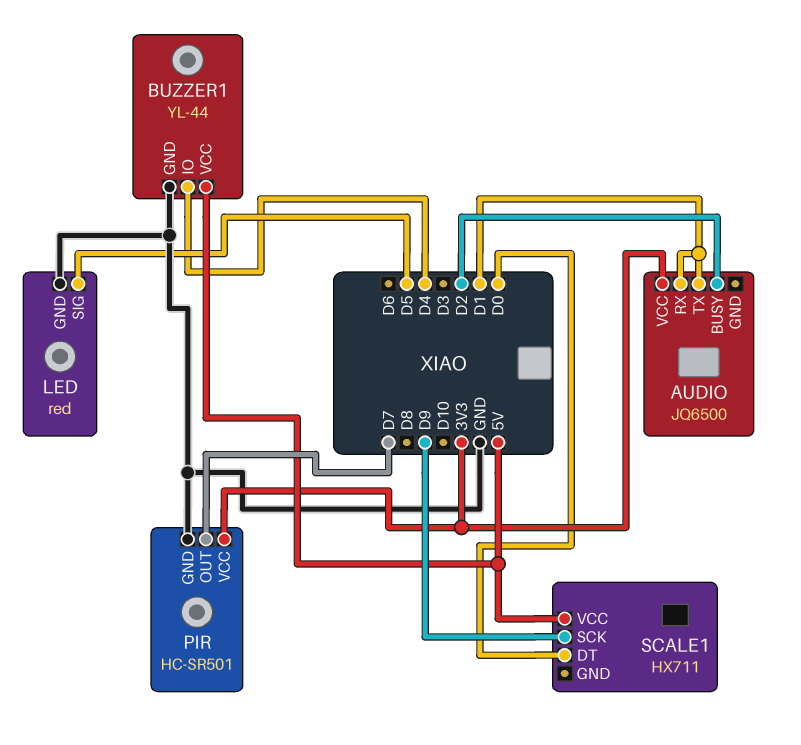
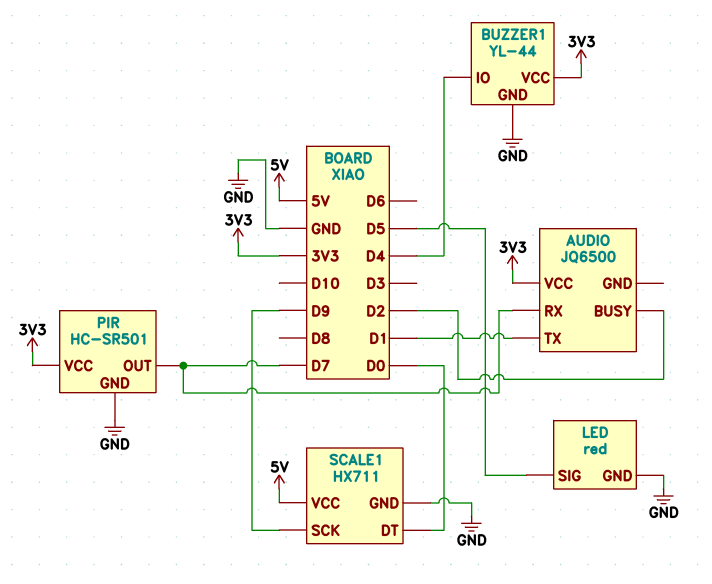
AUDIO pin RX: D1 -> D7
BUZZER1 pin VCC: 5V -> 3V3
SCALE1 pin GND: none -> GND

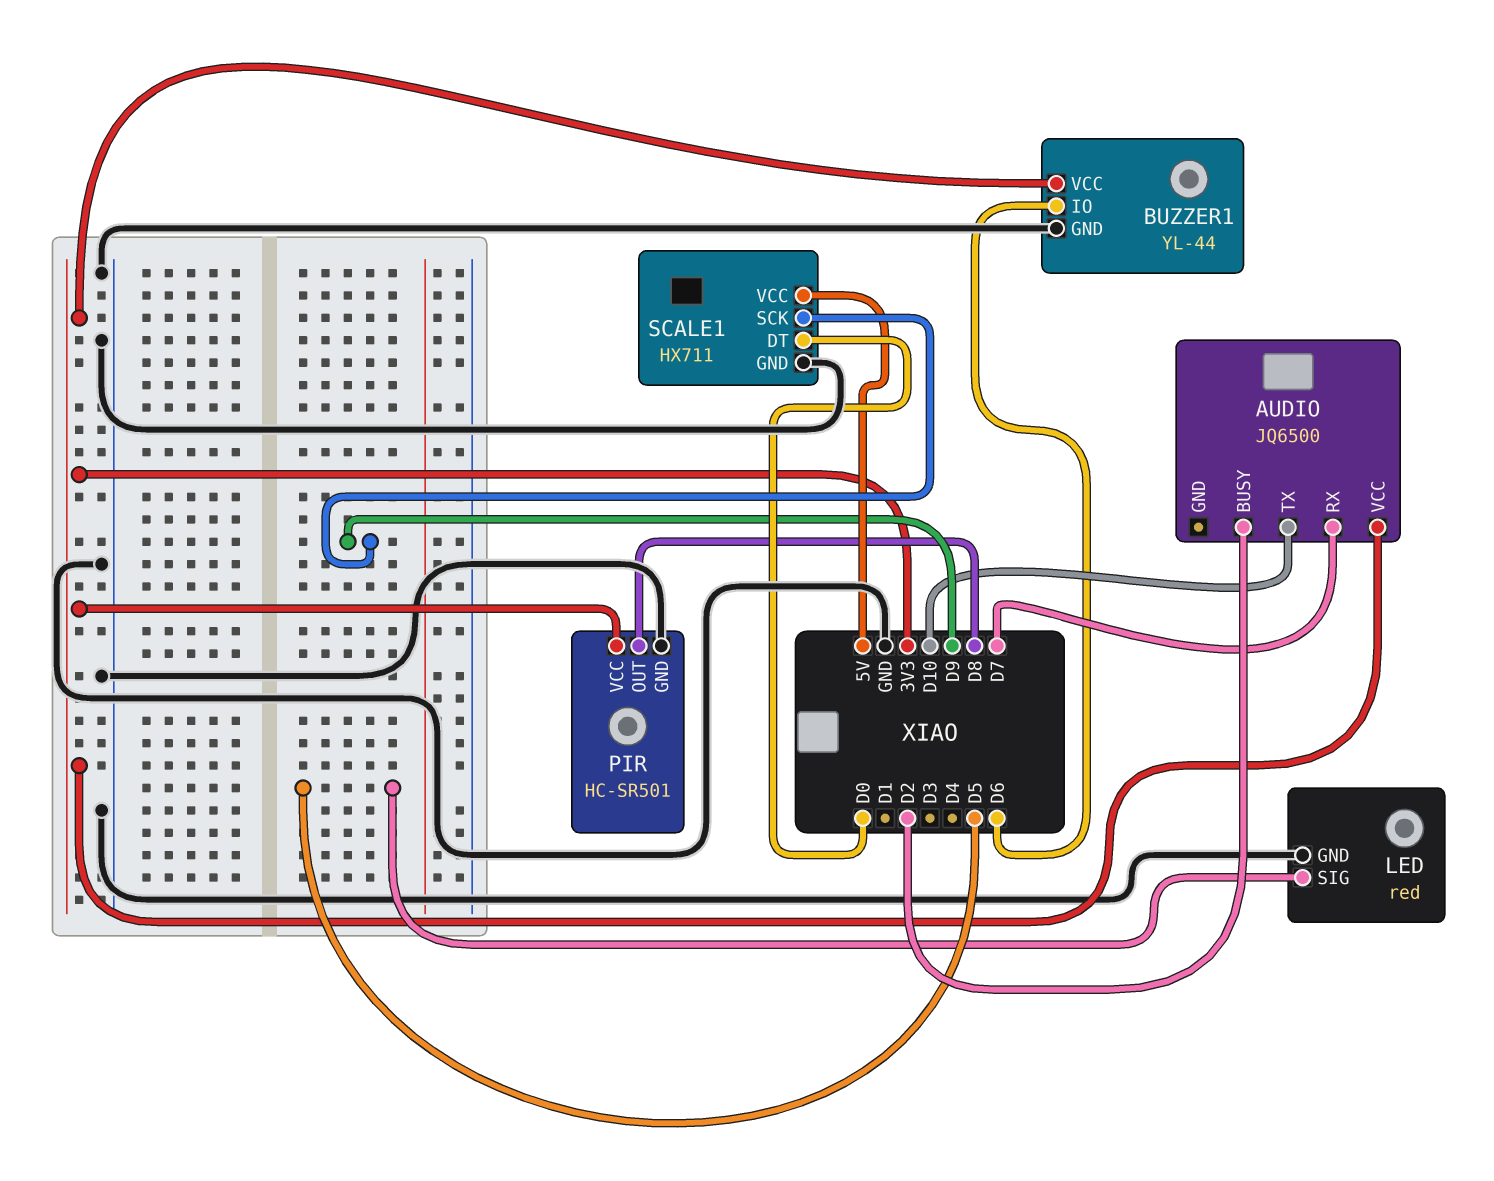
AUDIO pin TX: D1 -> D10
BUZZER1 pin IO: D4 -> D6
PIR pin OUT: D7 -> D8

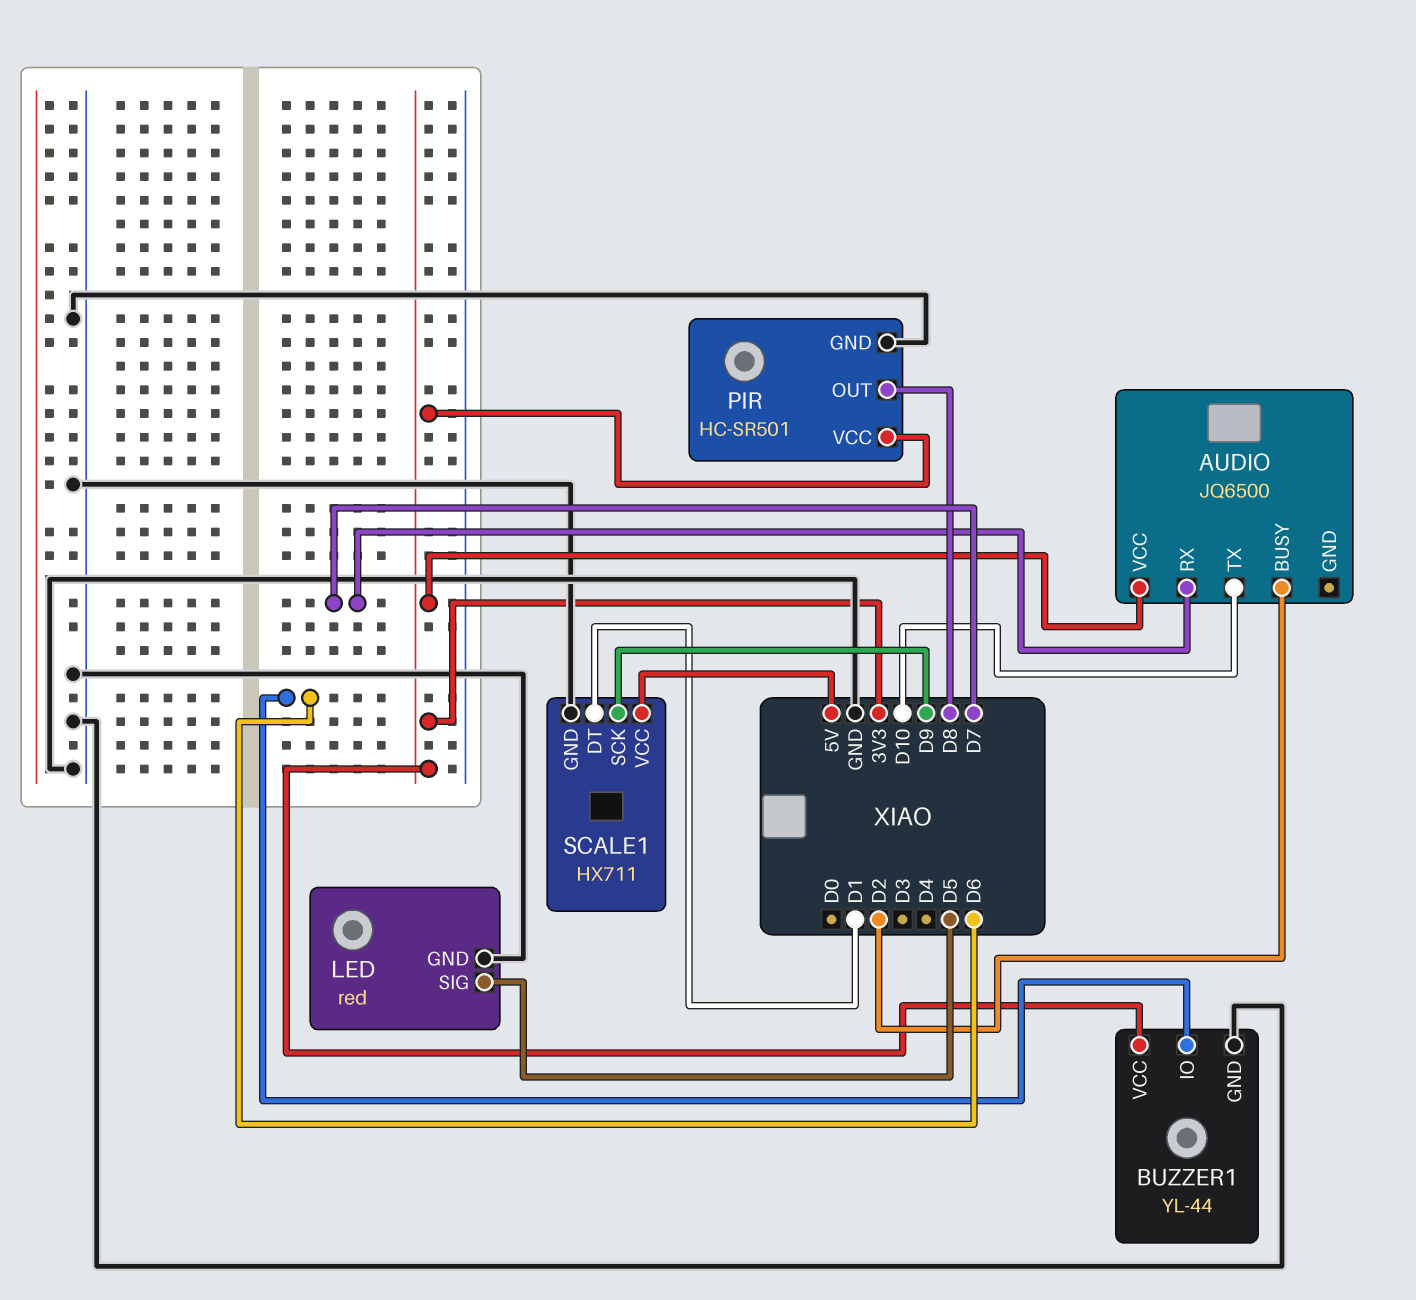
SCALE1 pin DT: D0 -> D1

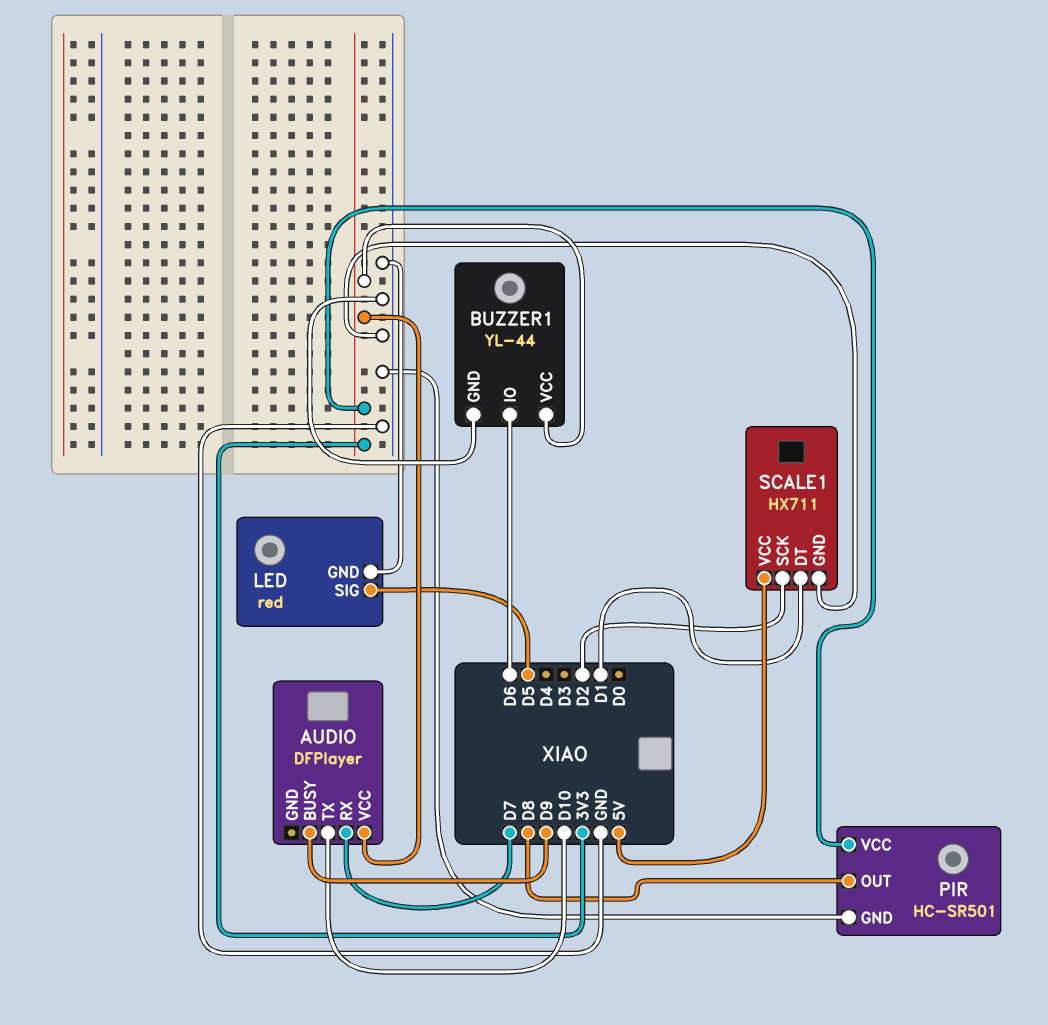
AUDIO: JQ6500 -> DFPlayer
AUDIO pin BUSY: D2 -> D9
SCALE1 pin SCK: D9 -> D2

